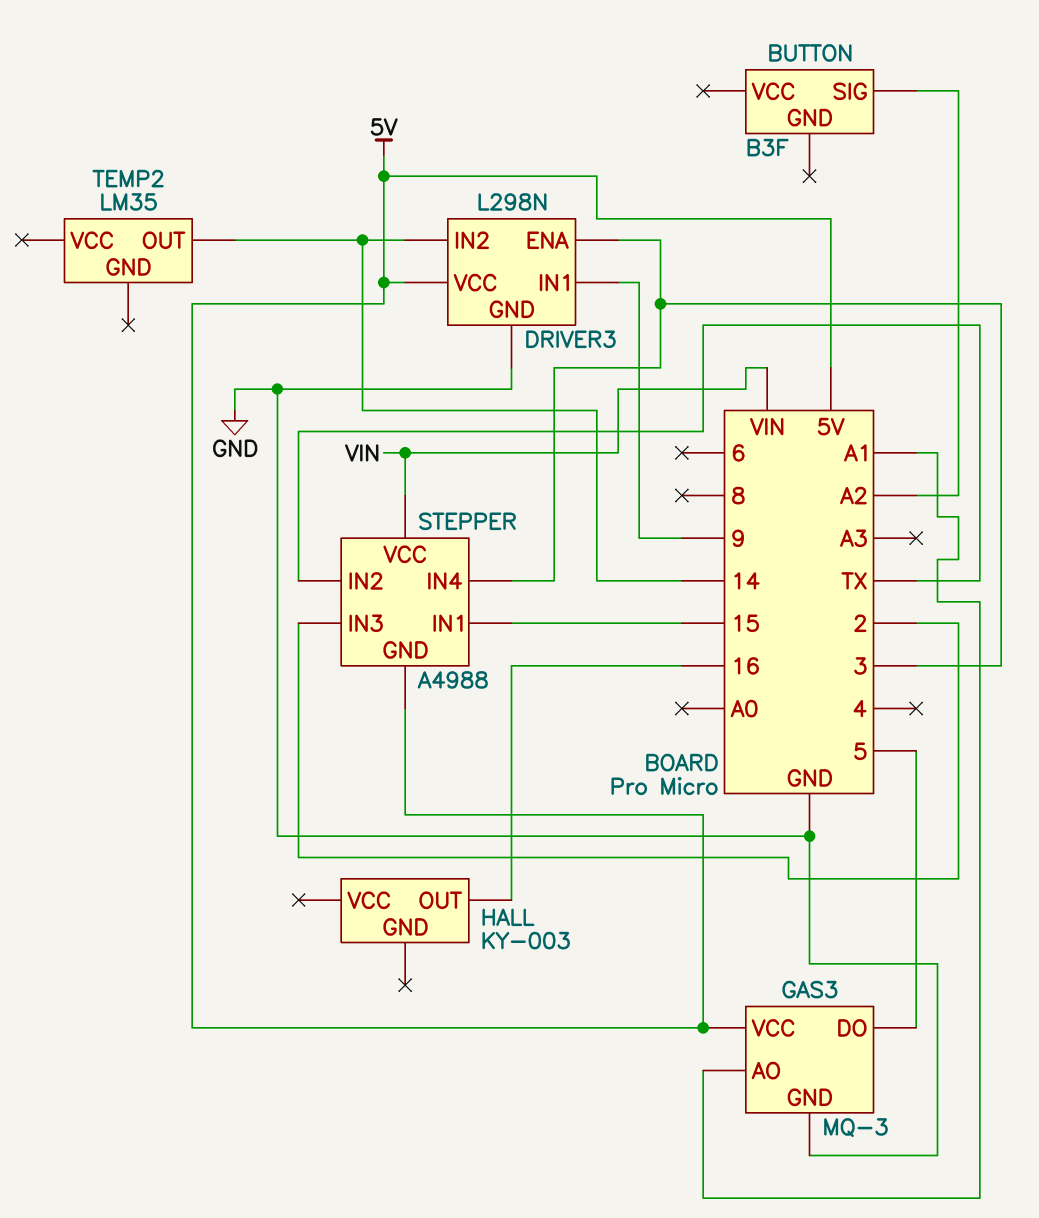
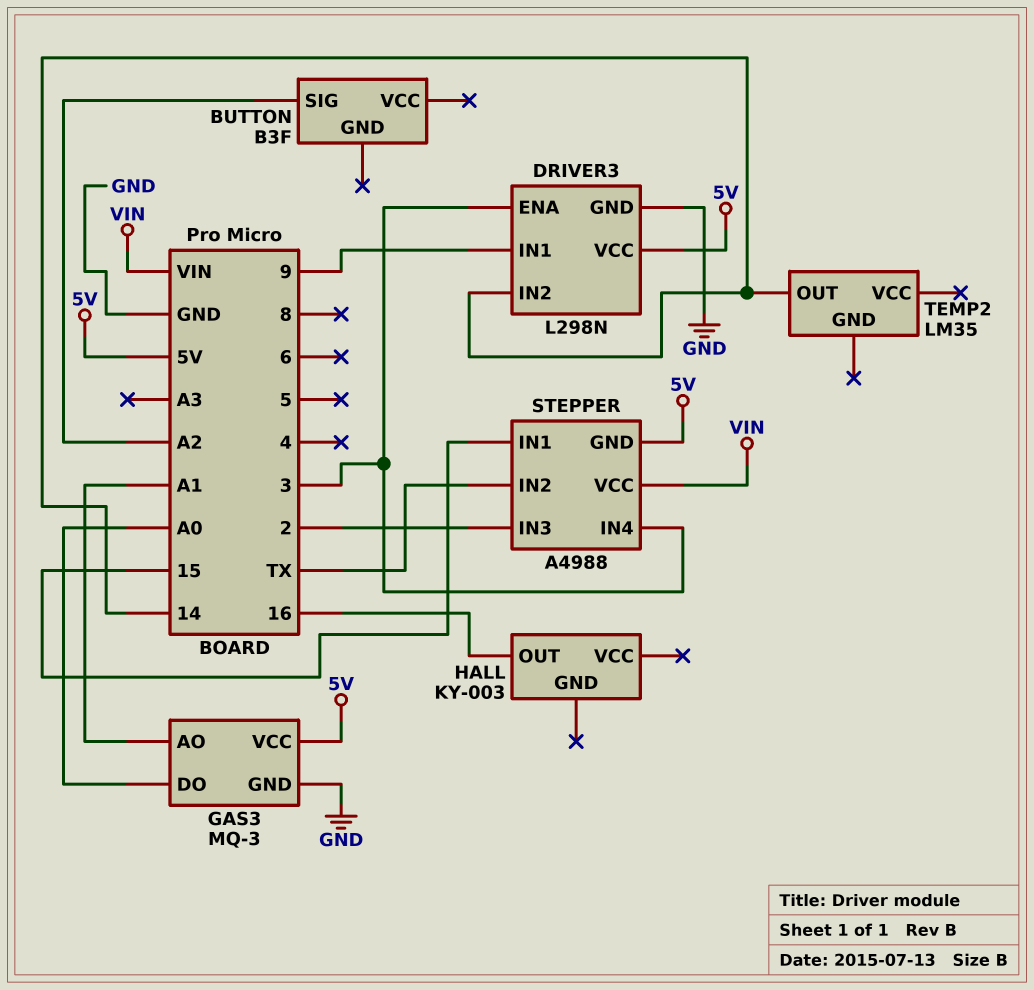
GAS3 pin DO: 5 -> A0

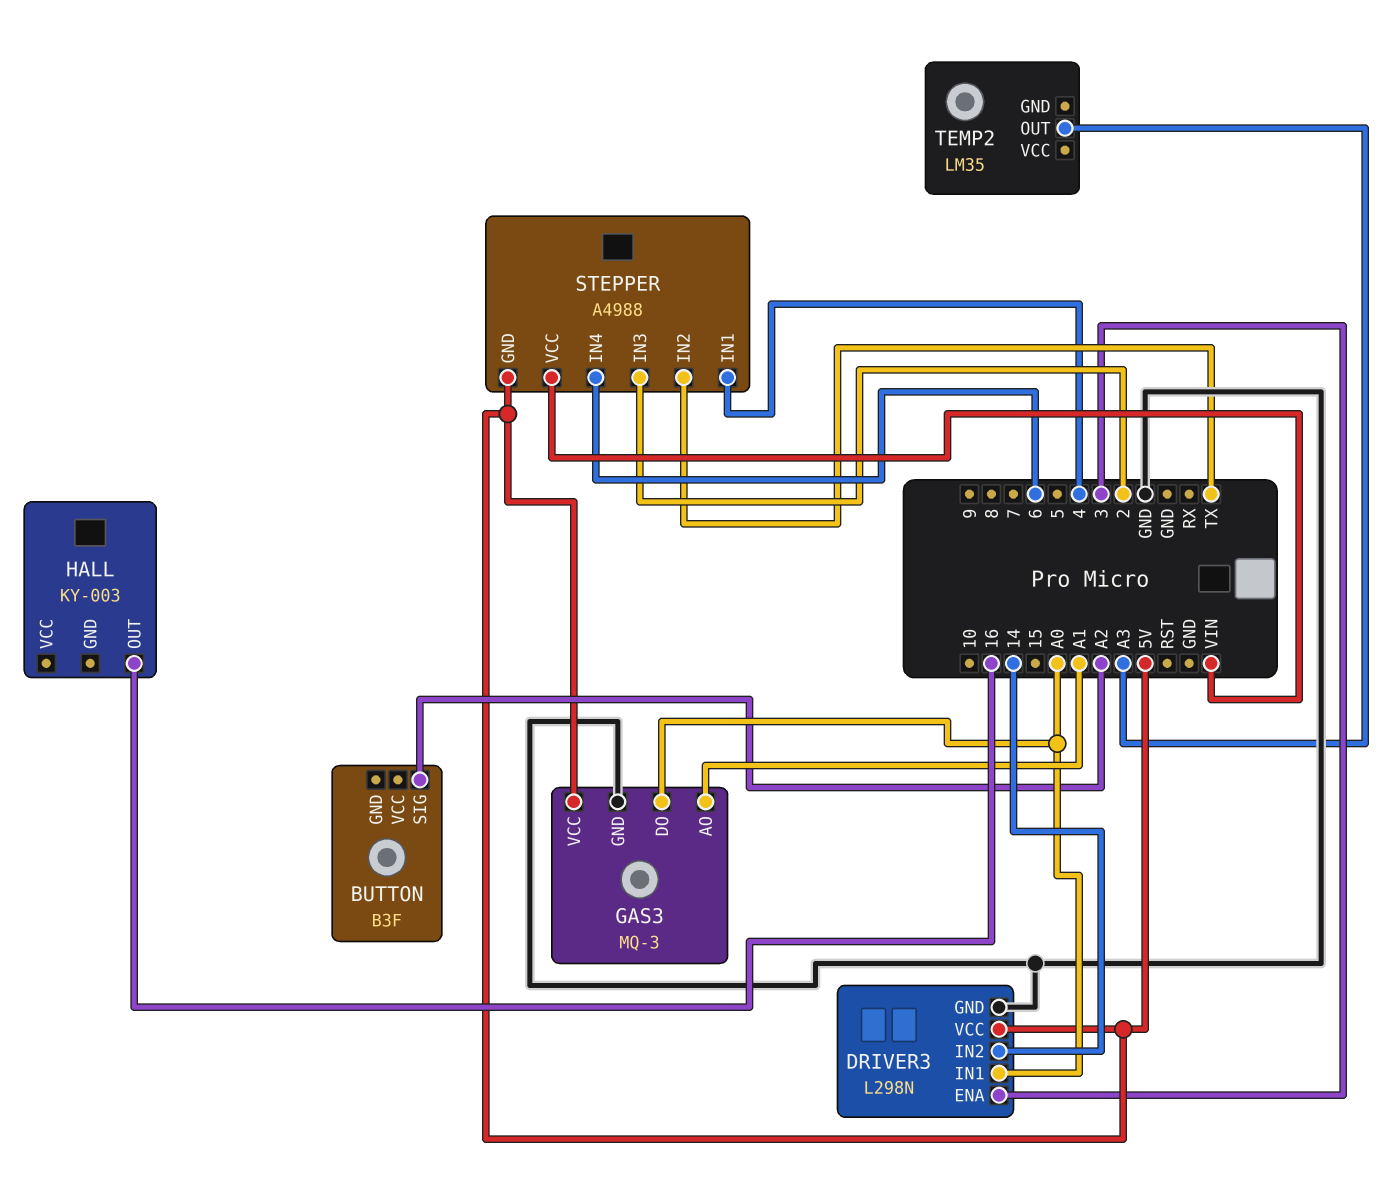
DRIVER3 pin IN1: 9 -> A0
STEPPER pin IN1: 15 -> 4
STEPPER pin IN4: 3 -> 6
TEMP2 pin OUT: 14 -> A3

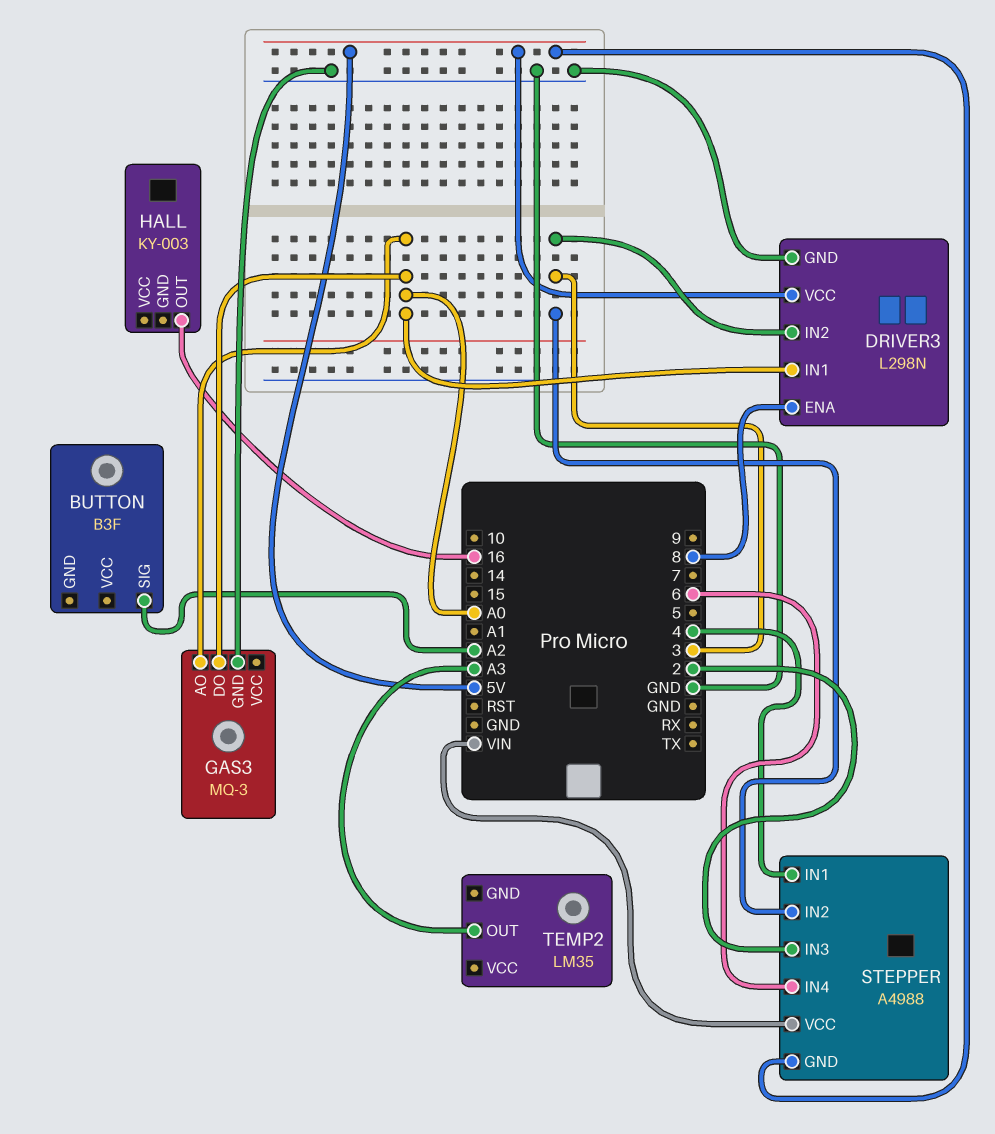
DRIVER3 pin ENA: 3 -> 8
DRIVER3 pin IN2: 14 -> 3
GAS3 pin AO: A1 -> A0
GAS3 pin VCC: 5V -> none
STEPPER pin IN2: TX -> 3

